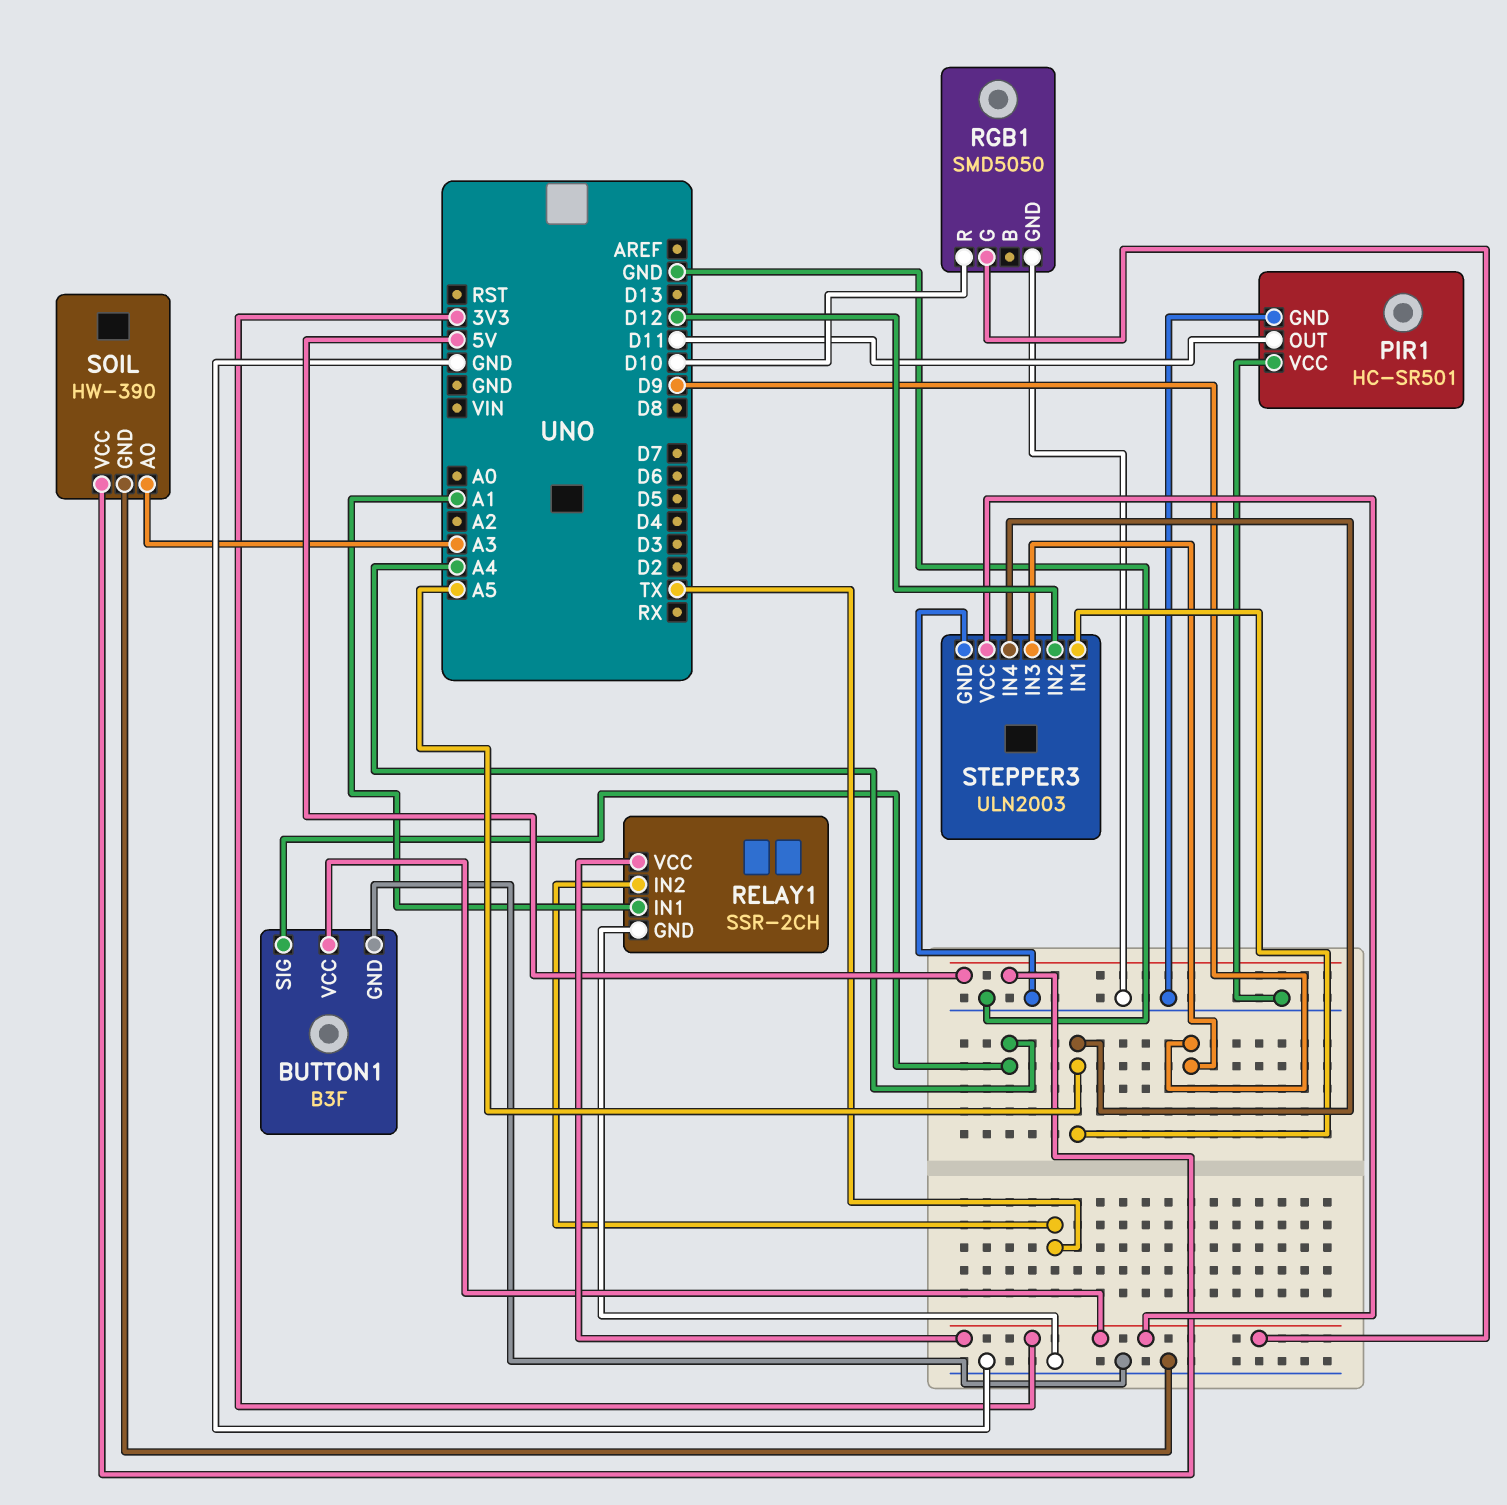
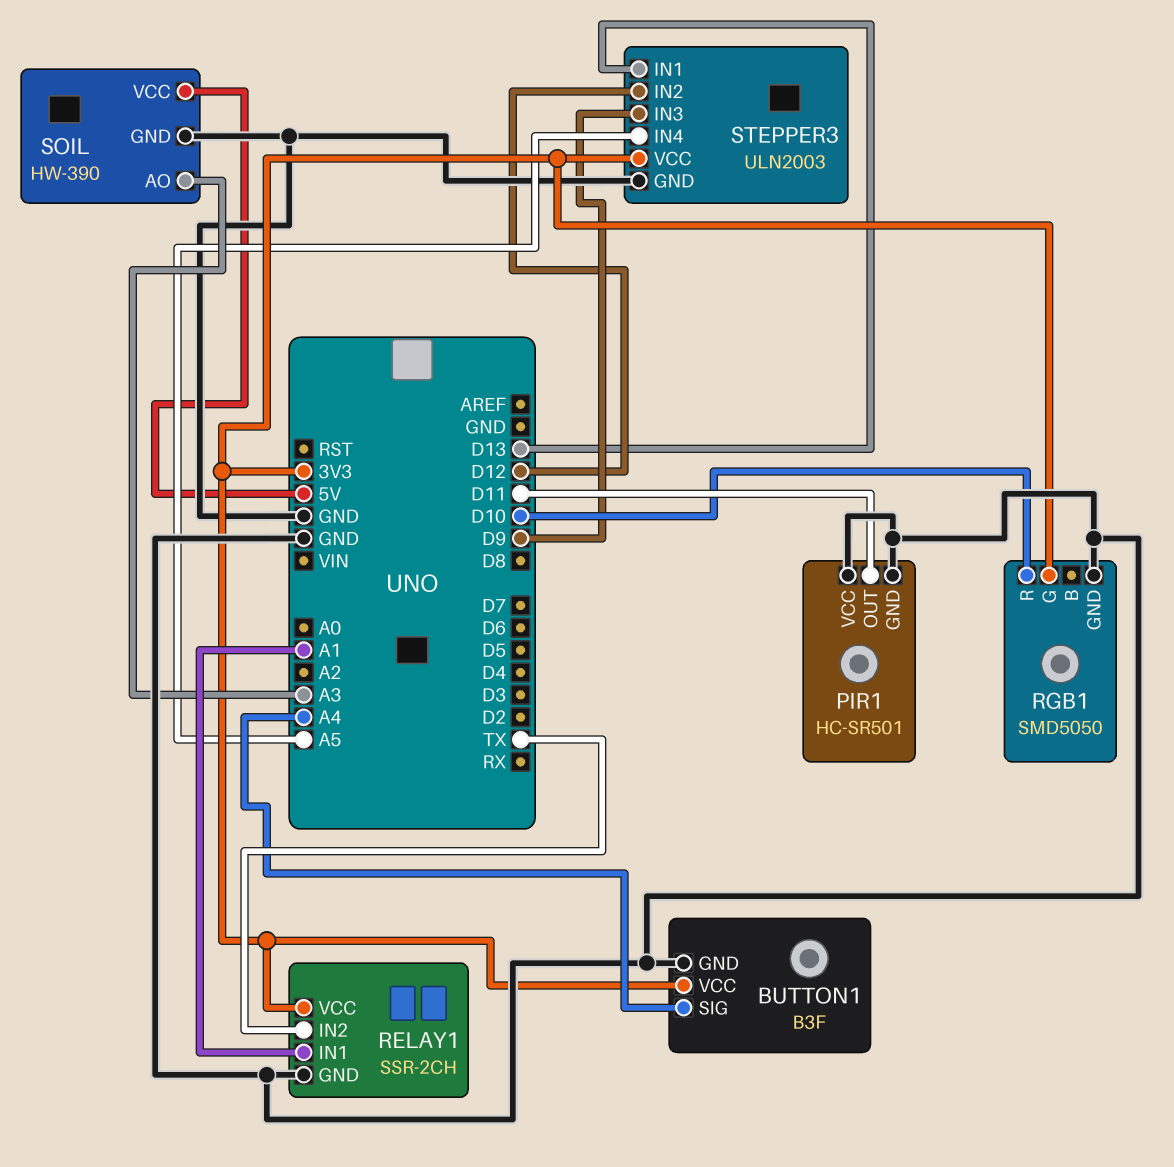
STEPPER3 pin IN1: A5 -> D13

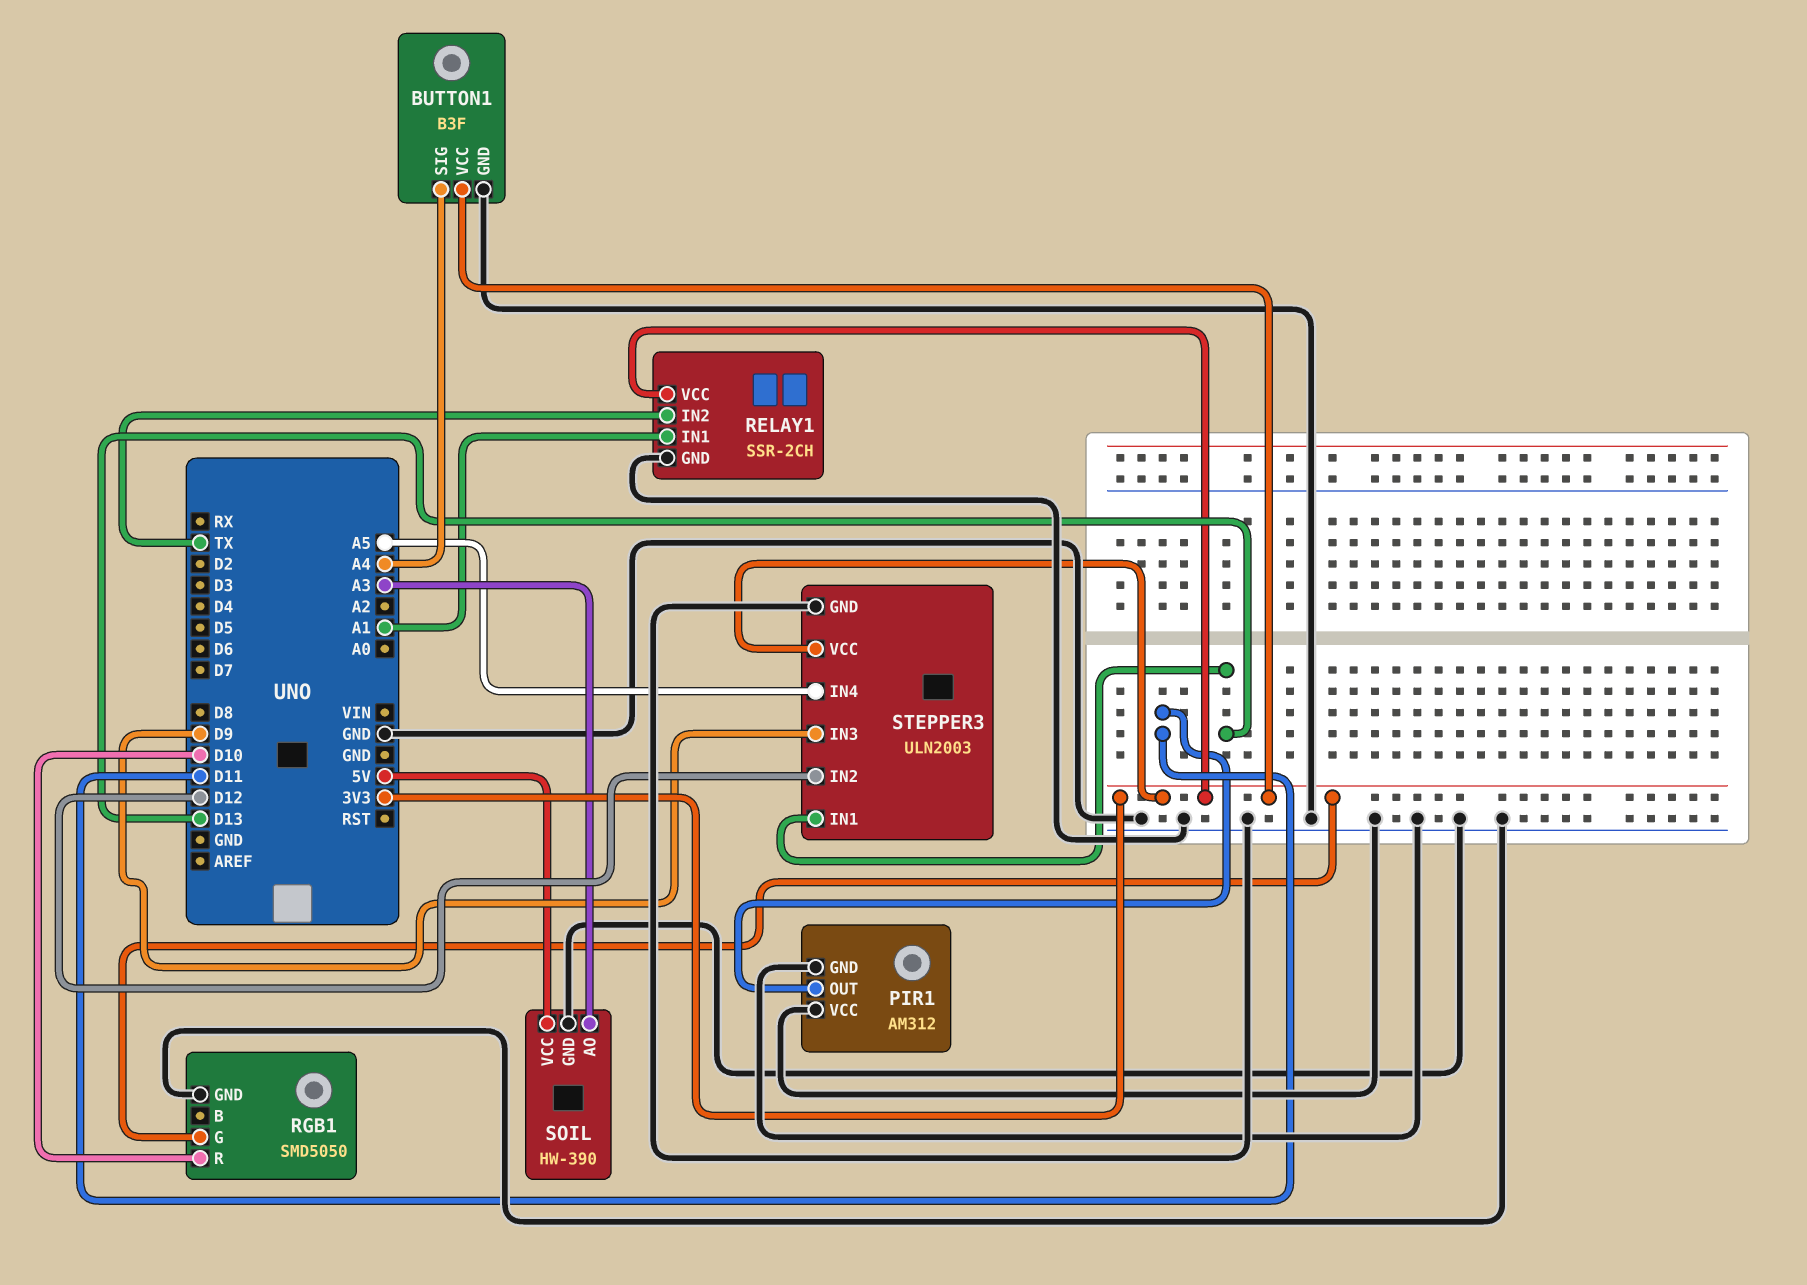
PIR1: HC-SR501 -> AM312

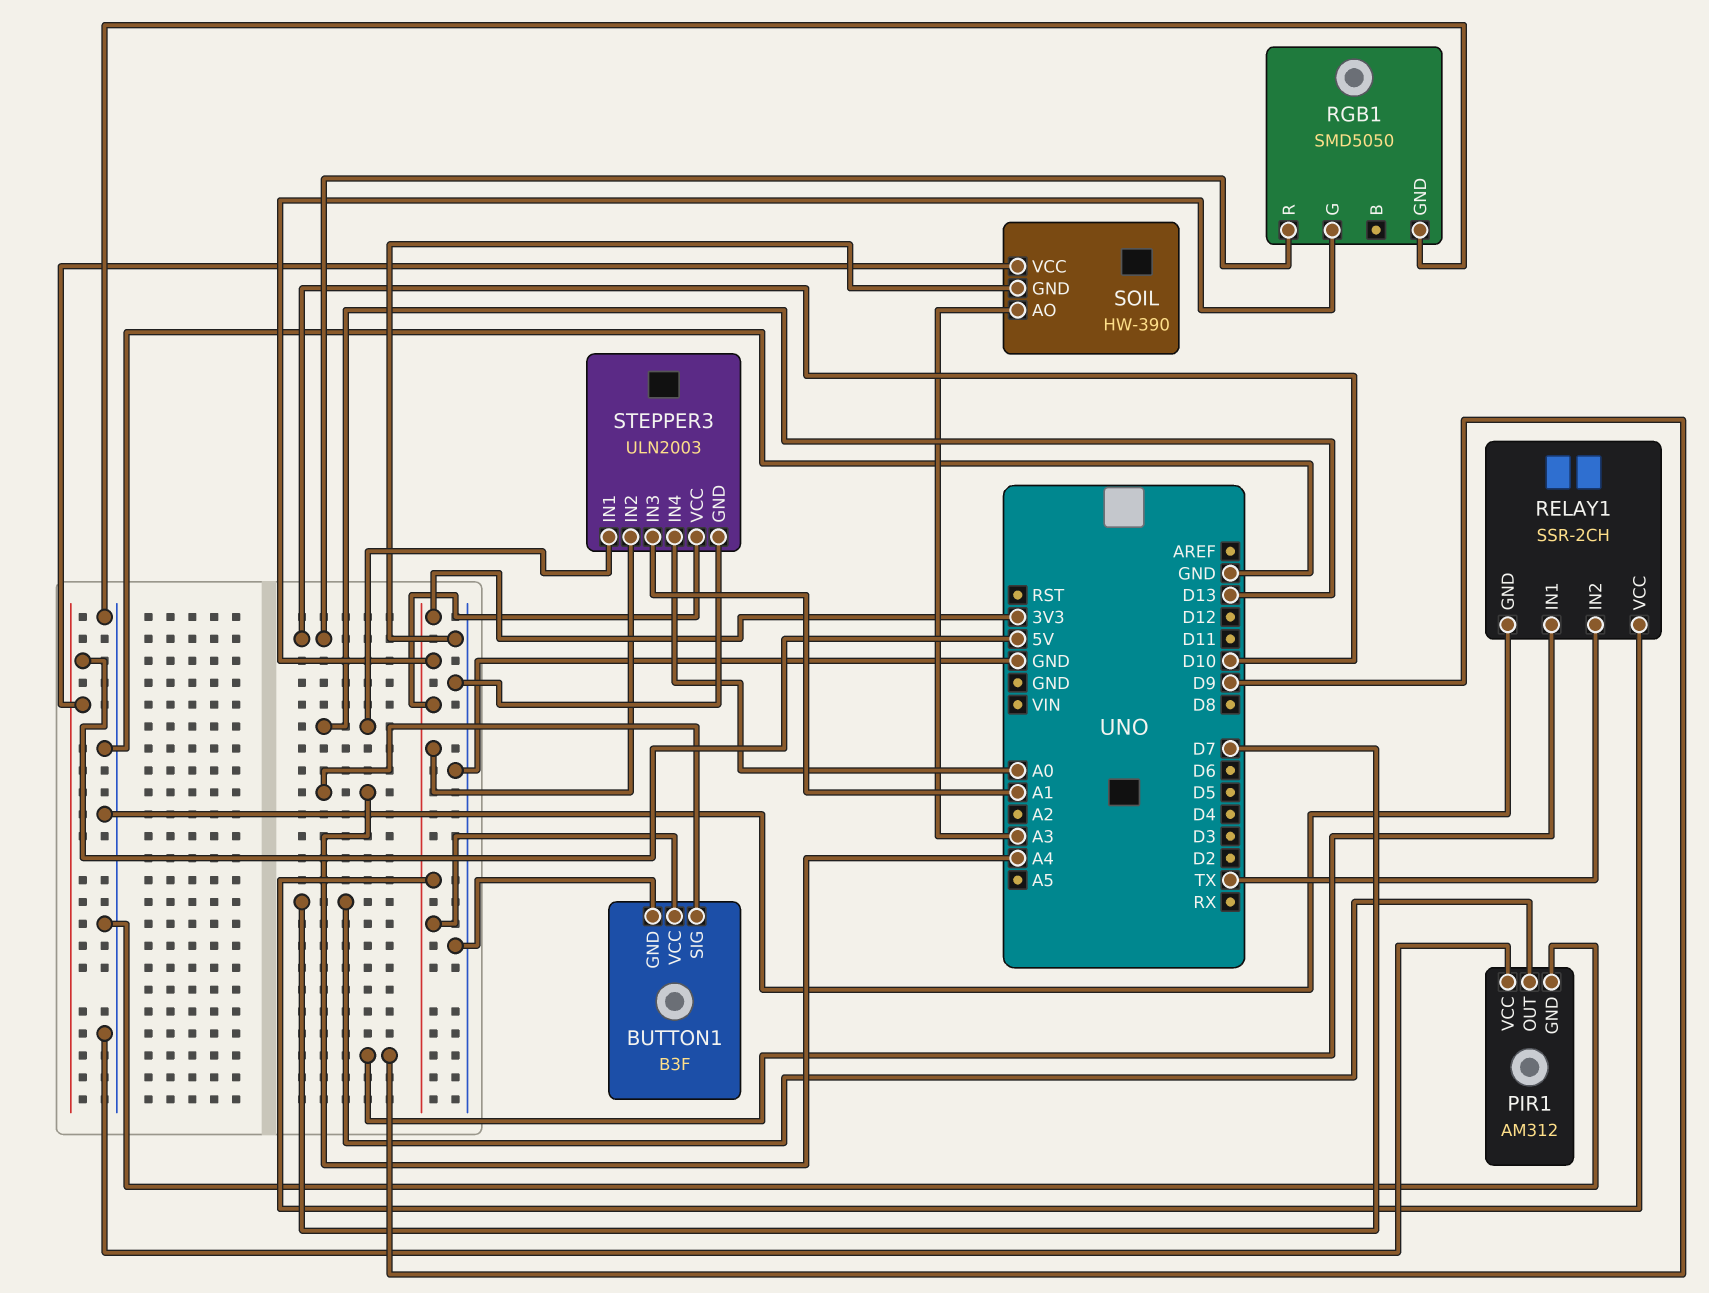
PIR1 pin OUT: D11 -> D7
RELAY1 pin IN1: A1 -> D9
STEPPER3 pin IN2: D12 -> 3V3
STEPPER3 pin IN3: D9 -> A1
STEPPER3 pin IN4: A5 -> A0

